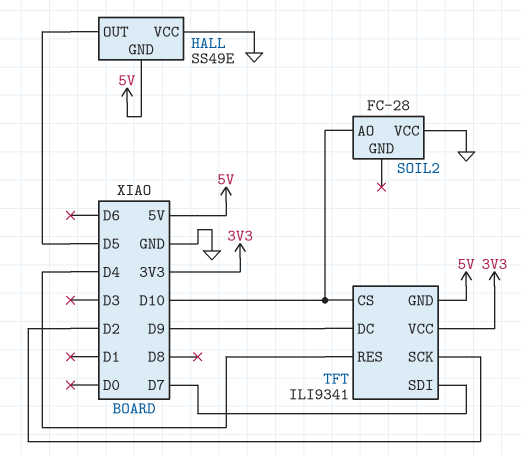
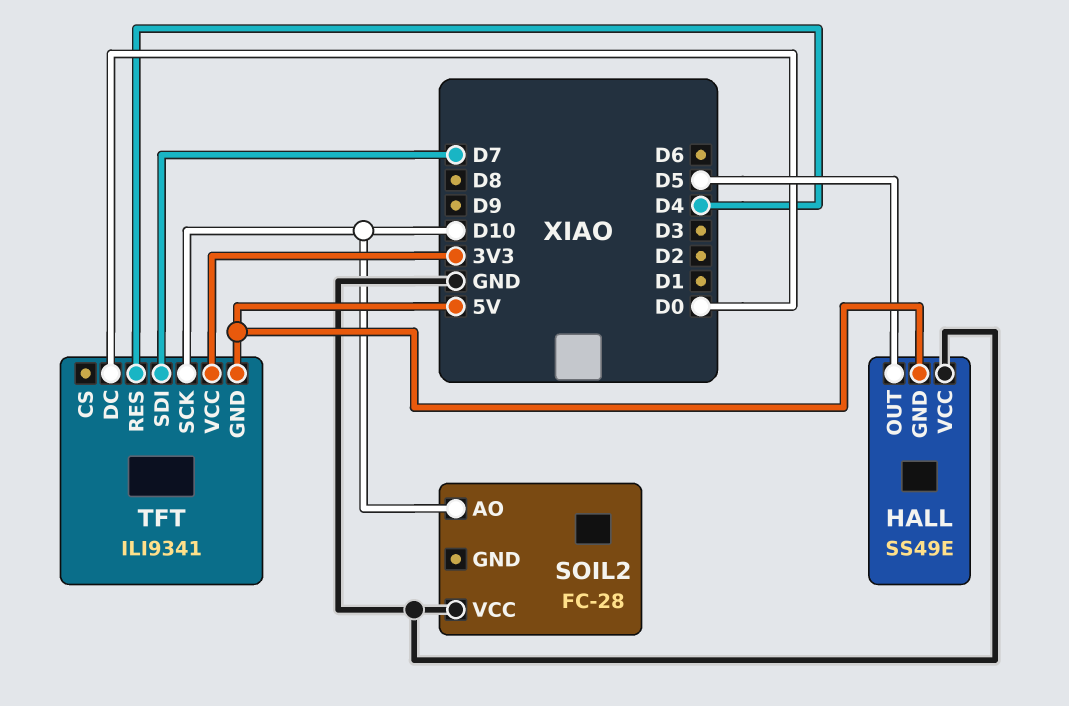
TFT pin CS: D10 -> none
TFT pin DC: D9 -> D0
TFT pin SCK: D2 -> D10

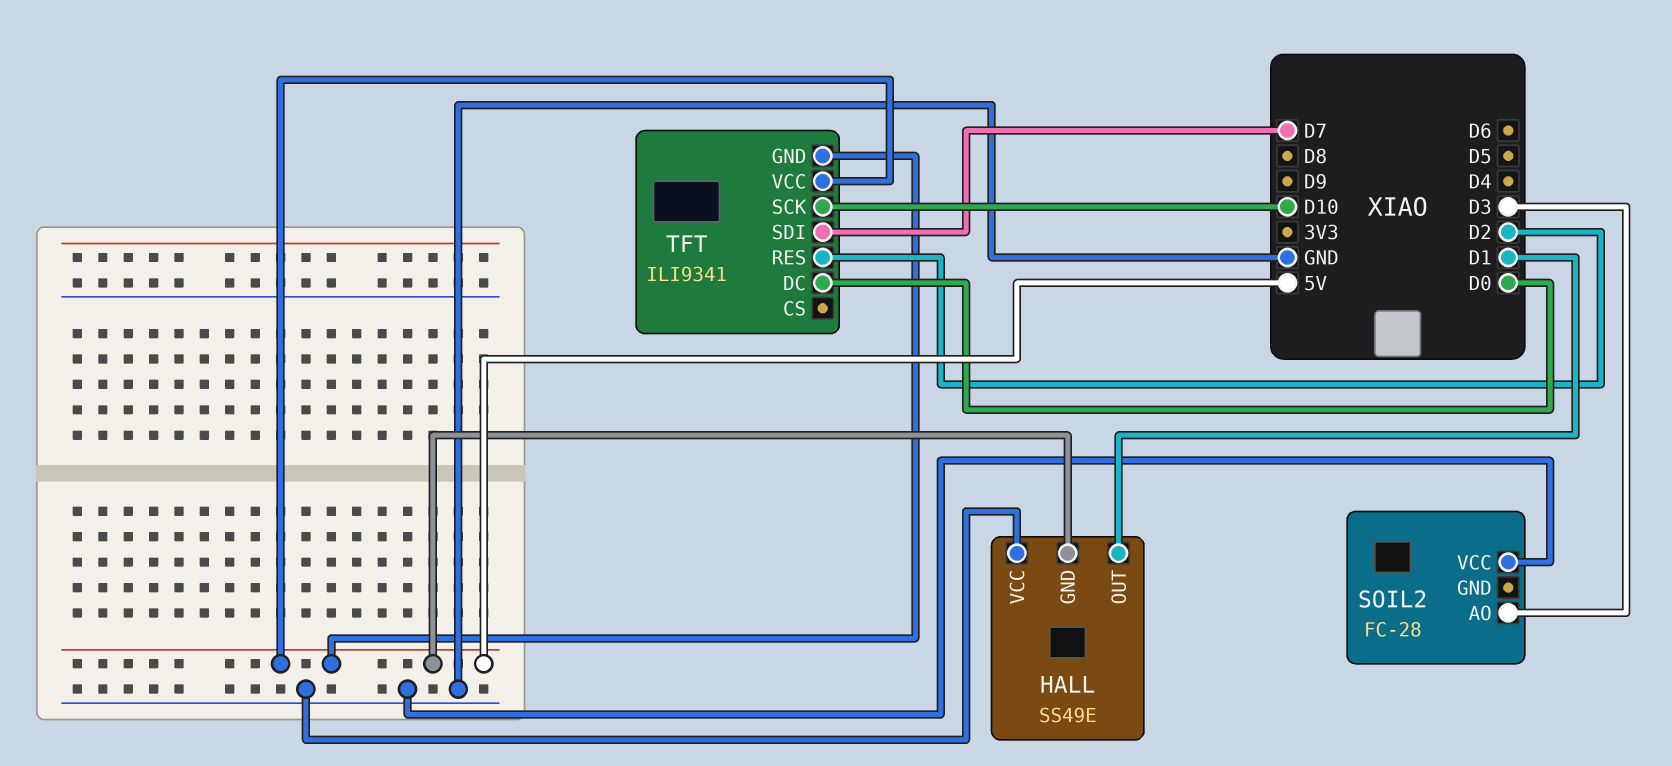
HALL pin OUT: D5 -> D1
SOIL2 pin AO: D10 -> D3
TFT pin RES: D4 -> D2
TFT pin VCC: 3V3 -> 5V

